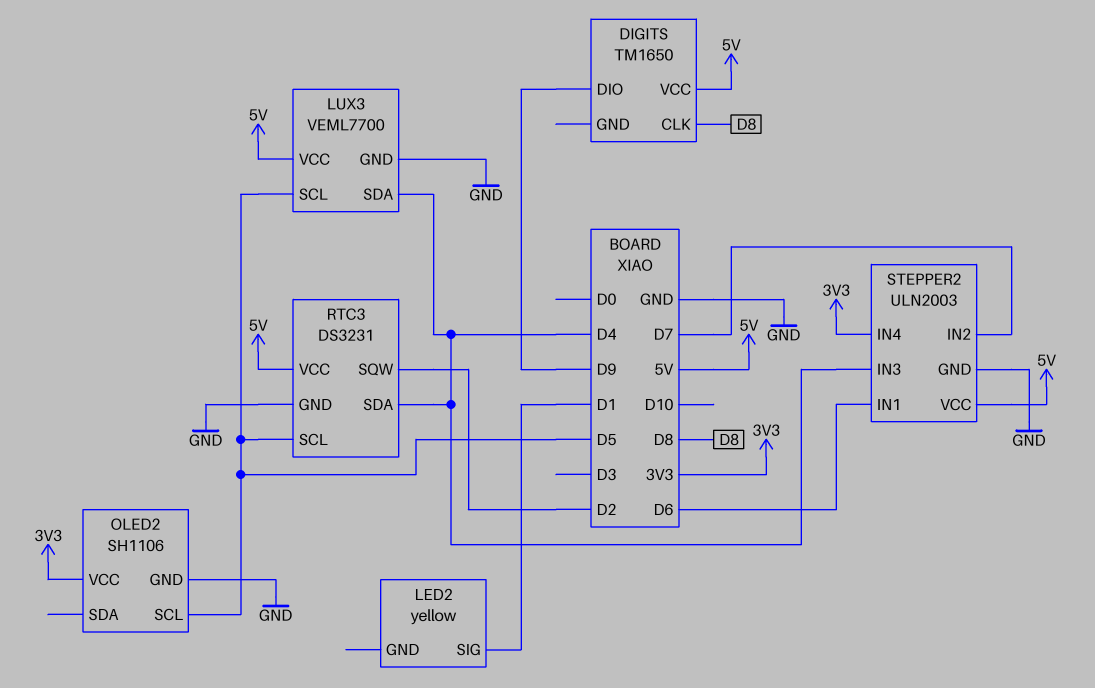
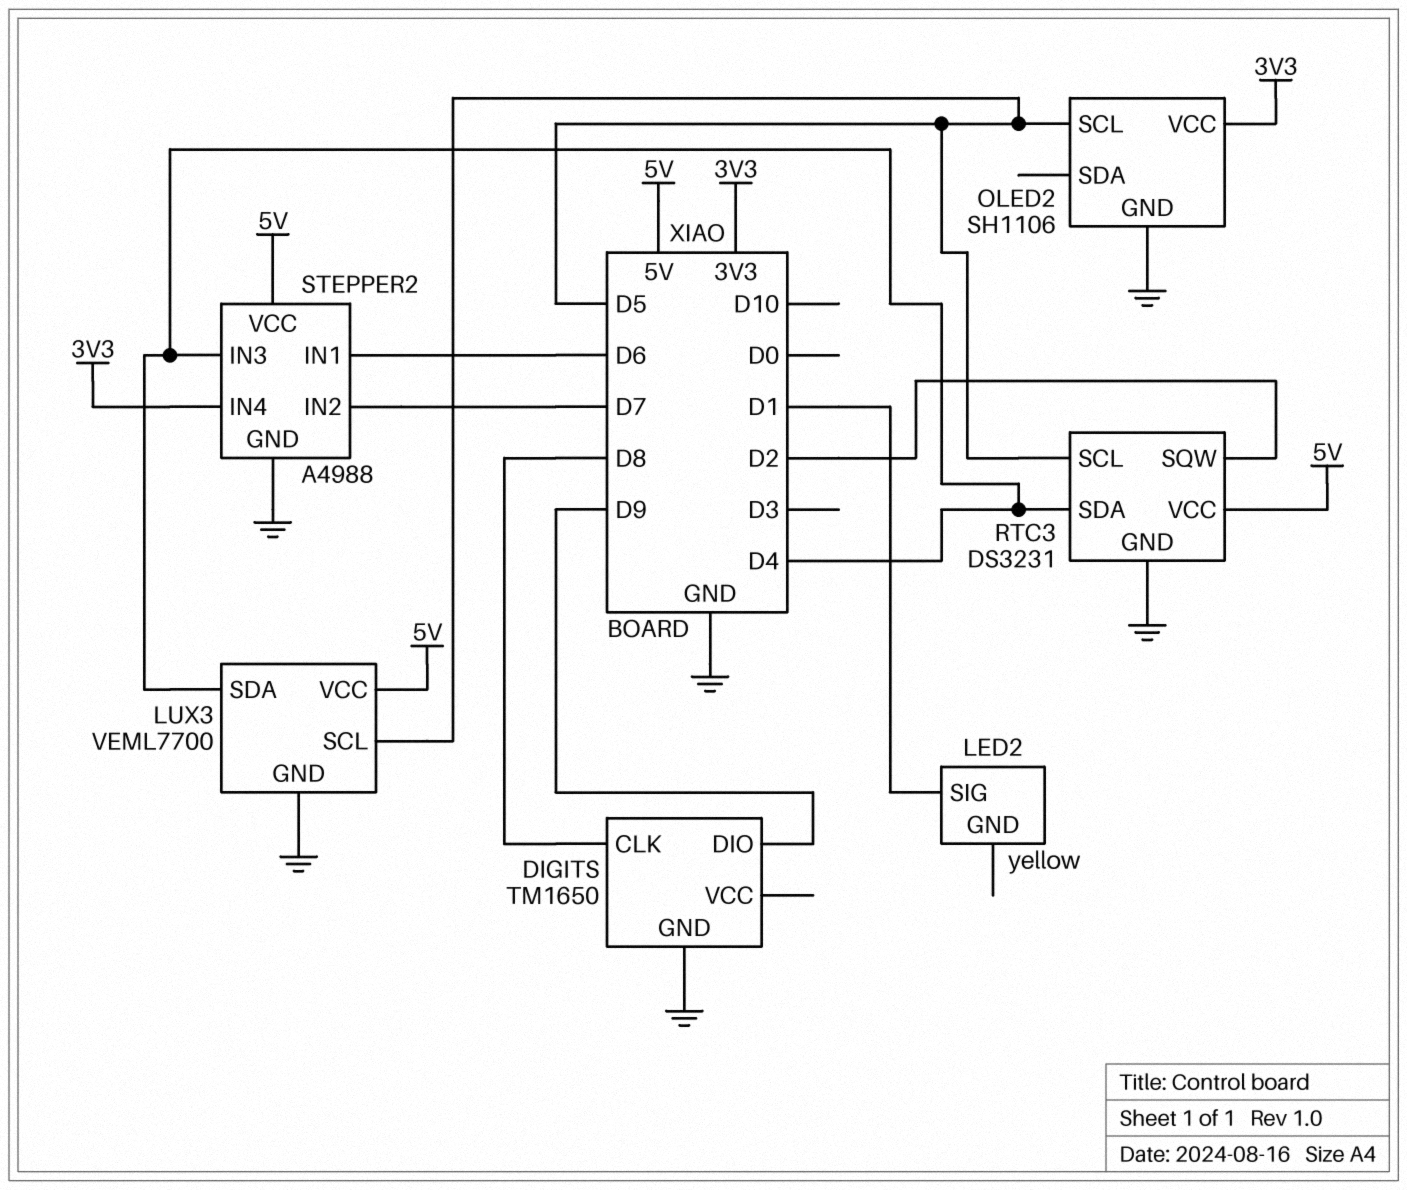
DIGITS pin GND: none -> GND
DIGITS pin VCC: 5V -> none
STEPPER2: ULN2003 -> A4988

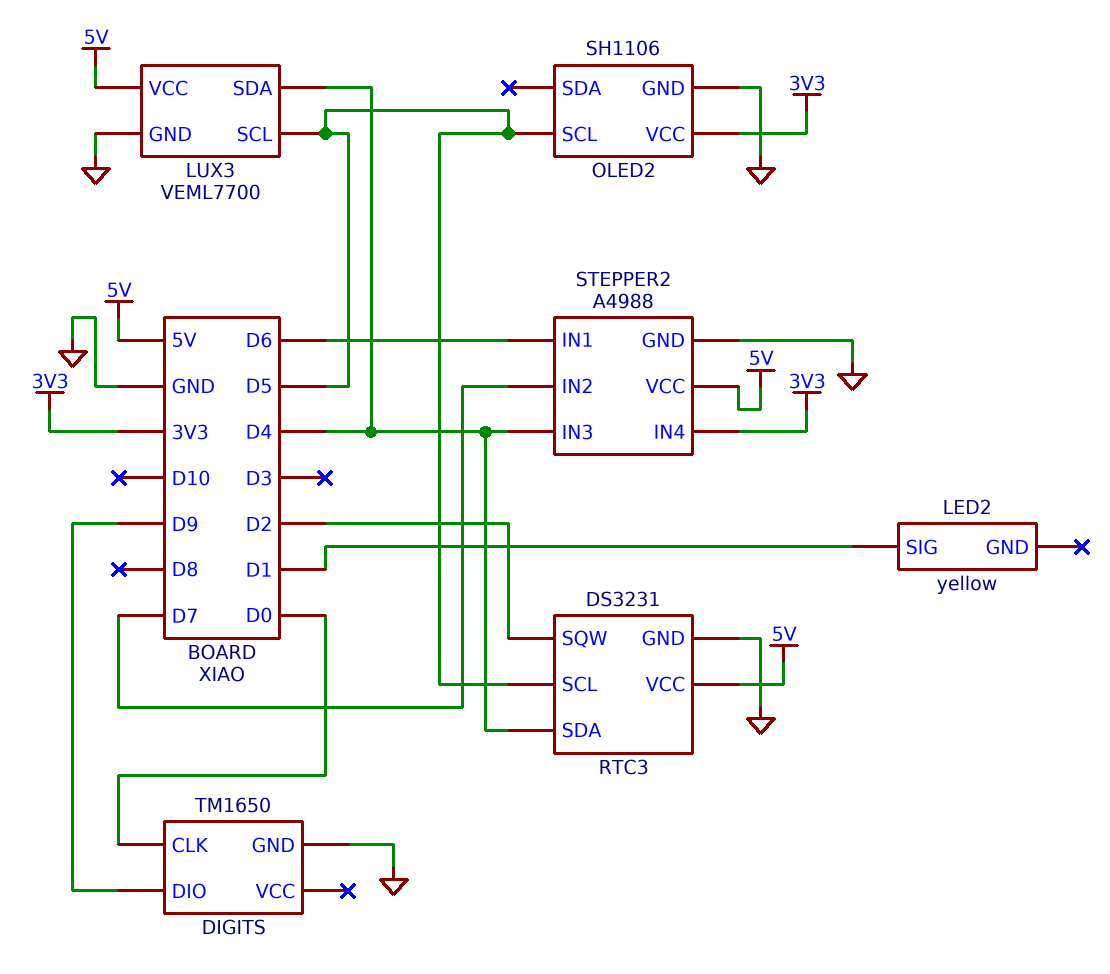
DIGITS pin CLK: D8 -> D0

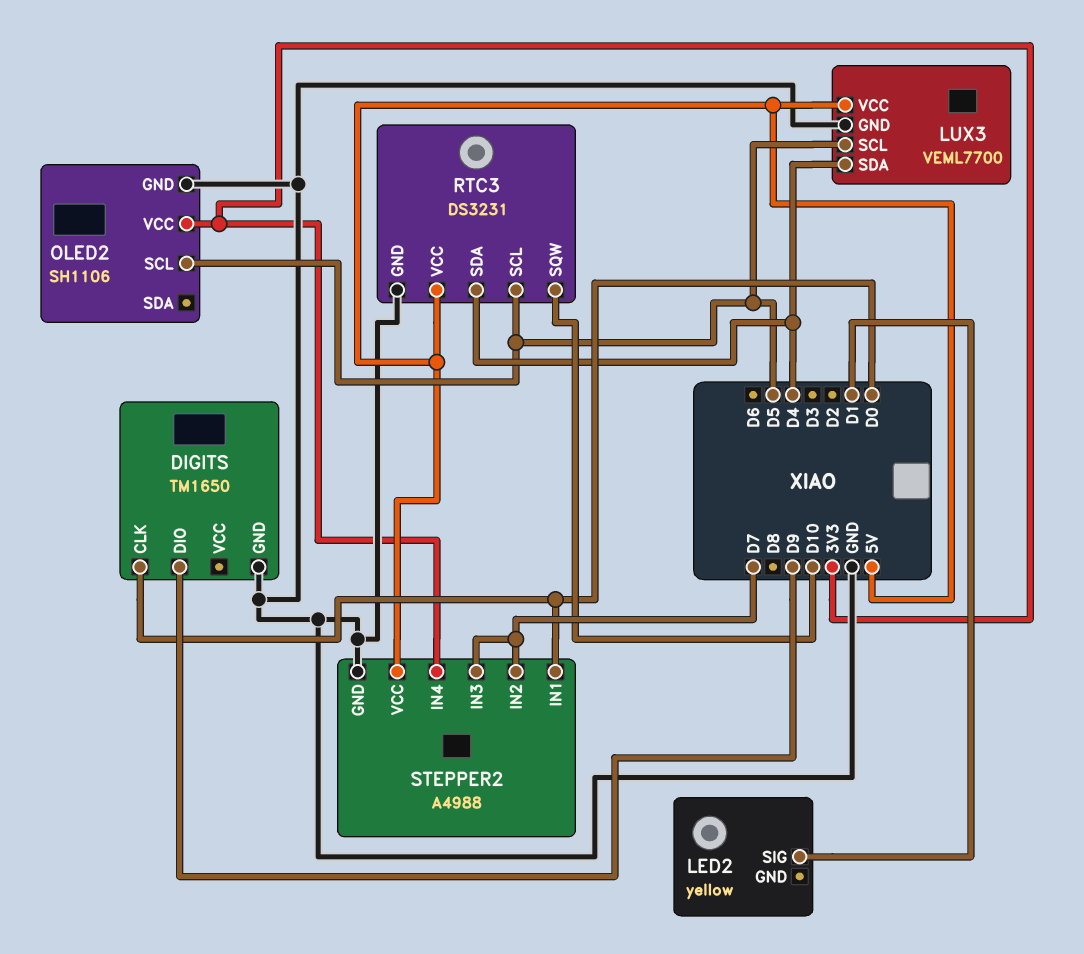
RTC3 pin SQW: D2 -> D10
STEPPER2 pin IN1: D6 -> D0
STEPPER2 pin IN3: D4 -> D7

